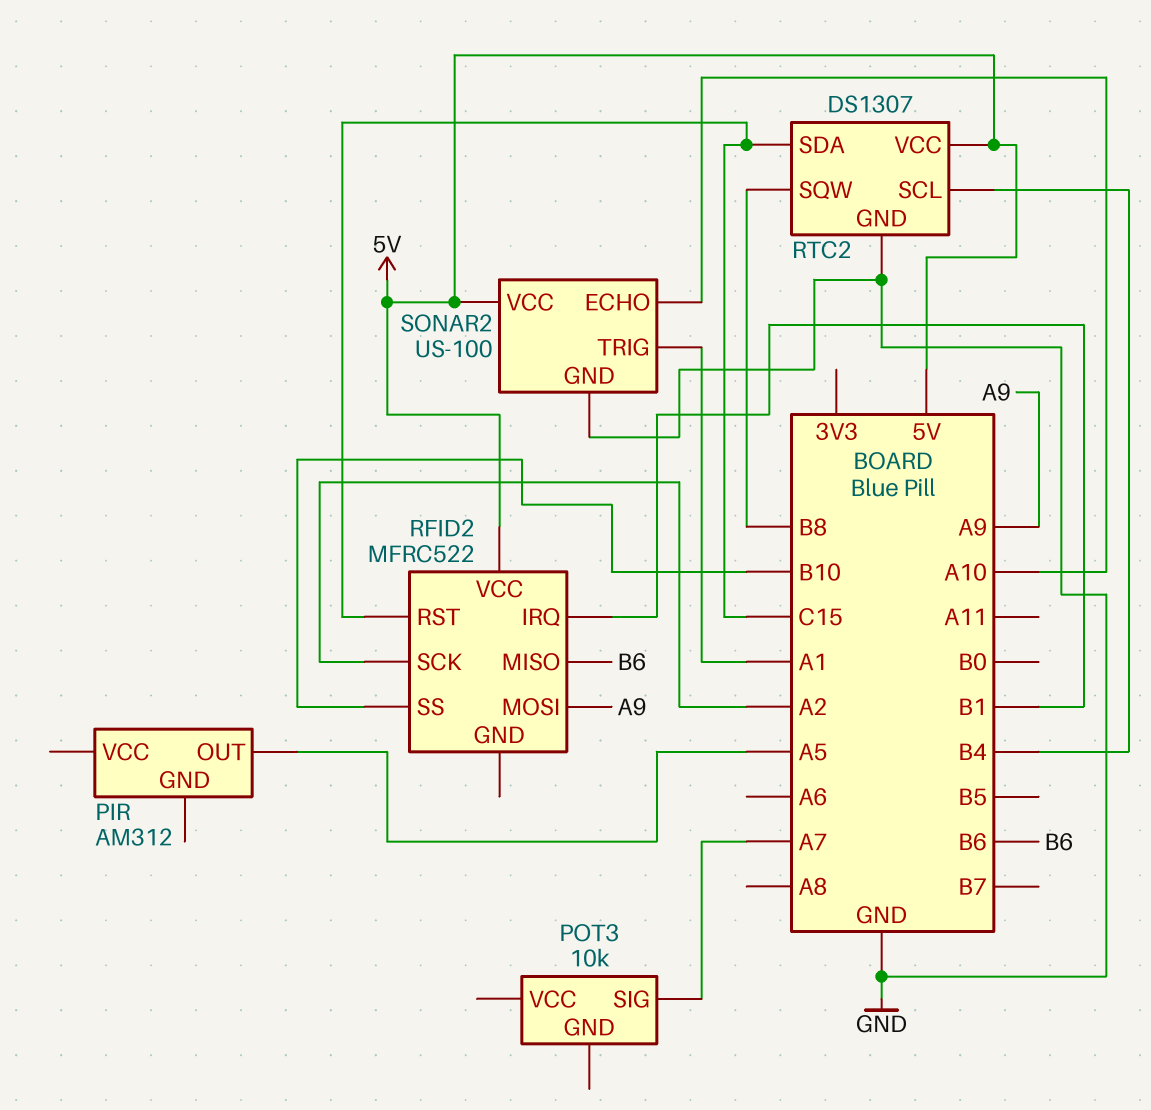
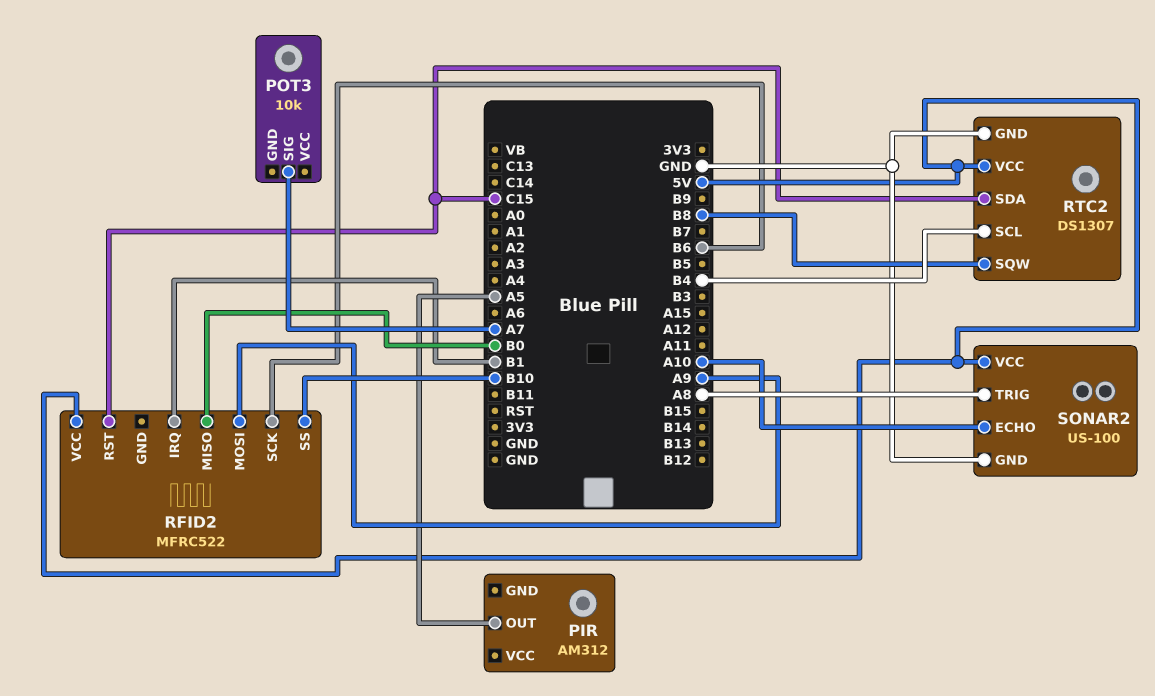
RFID2 pin MISO: B6 -> B0
RFID2 pin SCK: A2 -> B6
SONAR2 pin TRIG: A1 -> A8

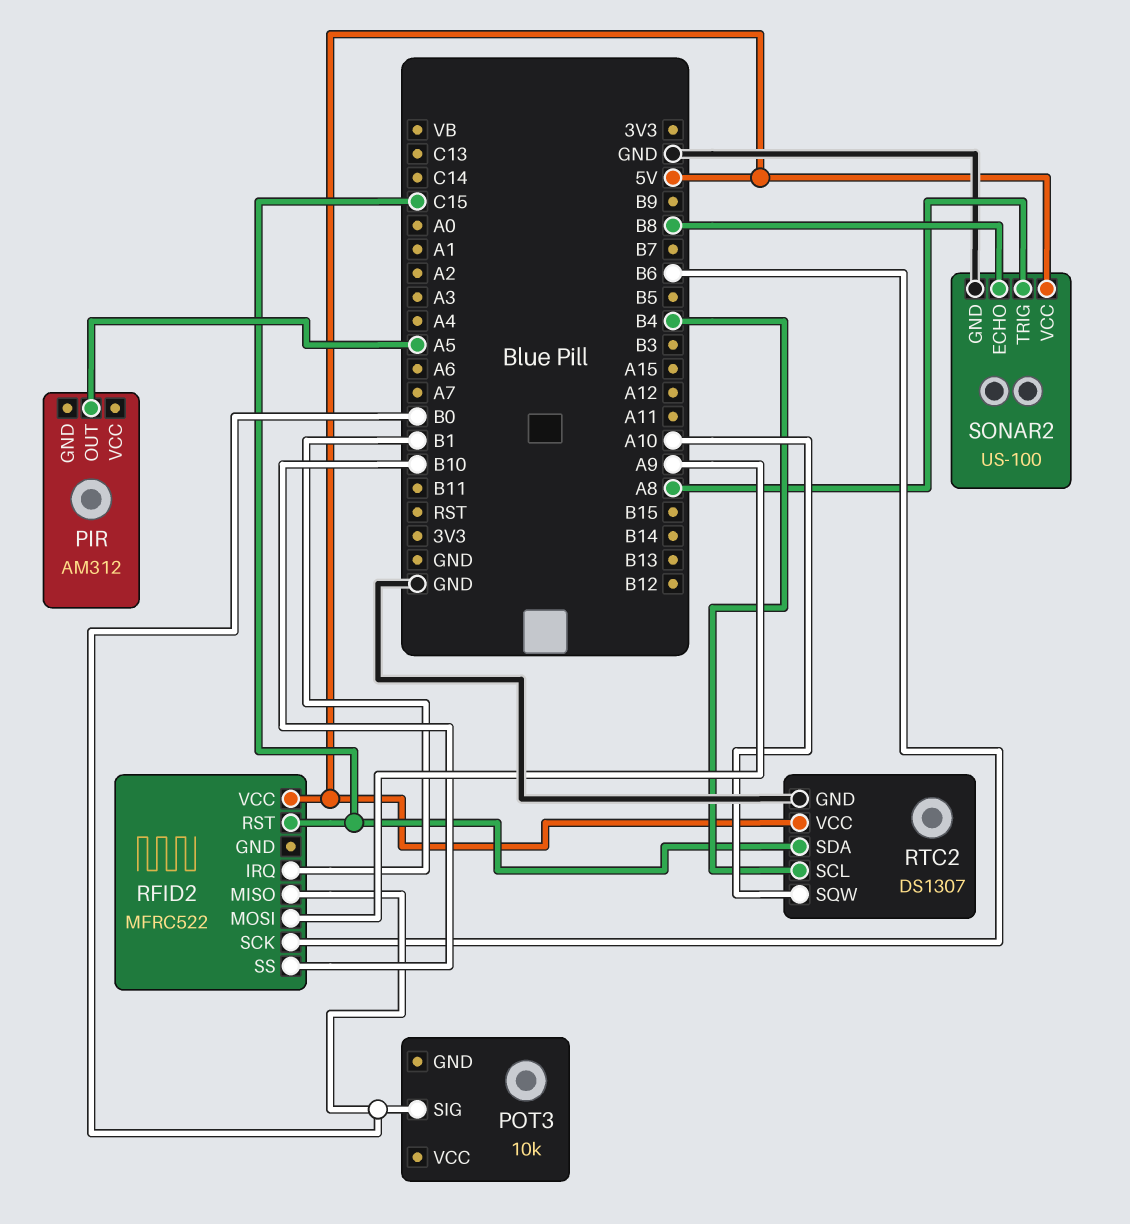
POT3 pin SIG: A7 -> B0
RTC2 pin SQW: B8 -> A10
SONAR2 pin ECHO: A10 -> B8

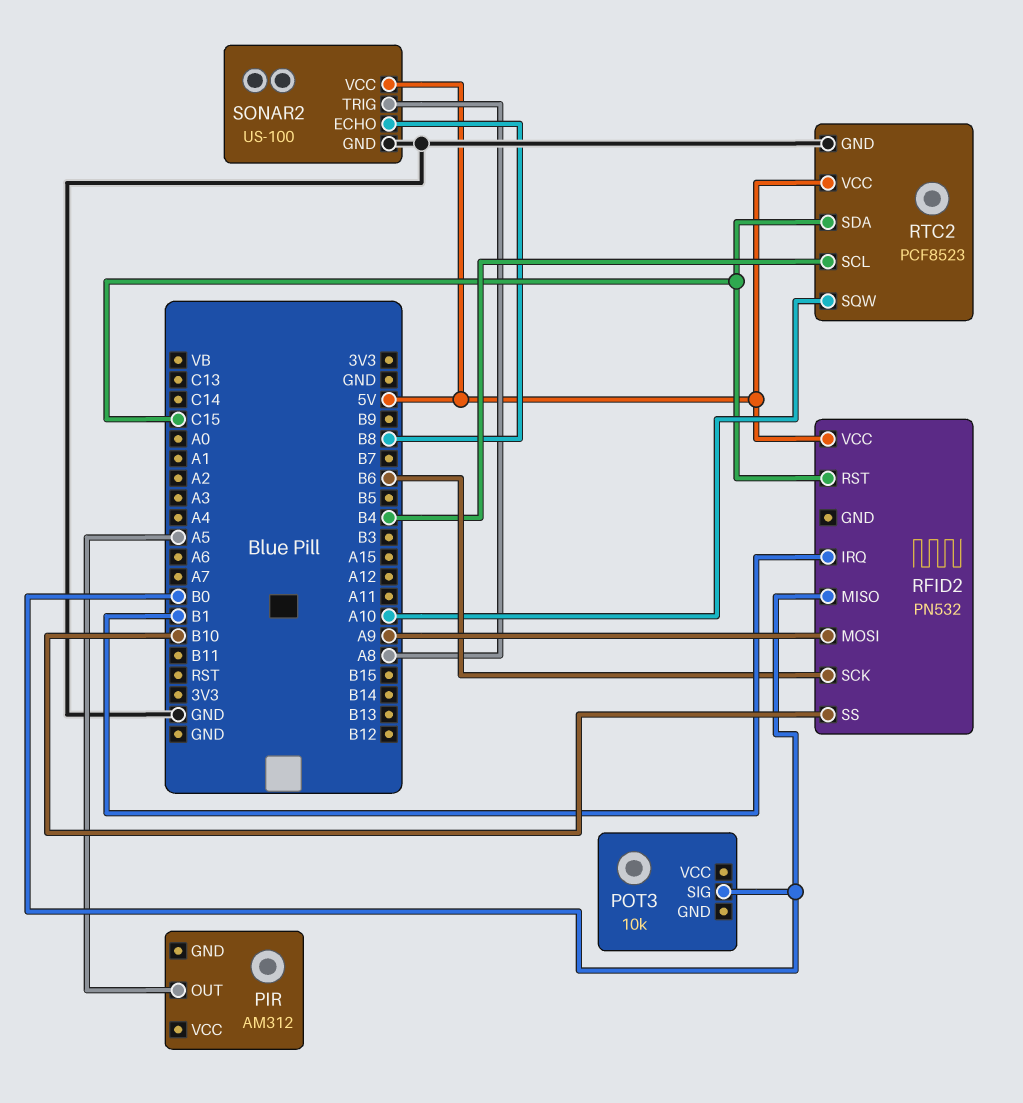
RFID2: MFRC522 -> PN532
RTC2: DS1307 -> PCF8523

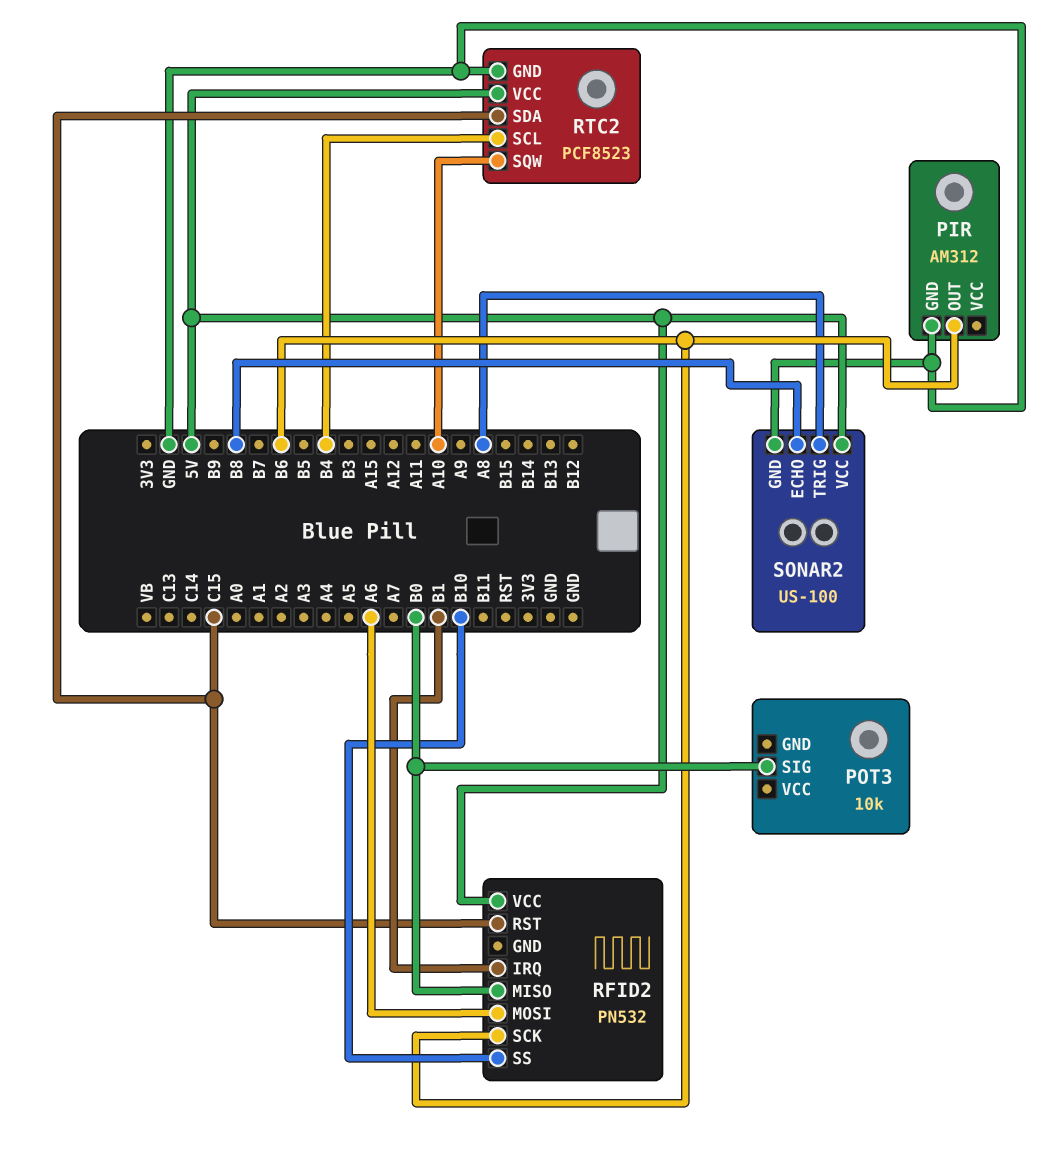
PIR pin GND: none -> GND
PIR pin OUT: A5 -> B6
RFID2 pin MOSI: A9 -> A6

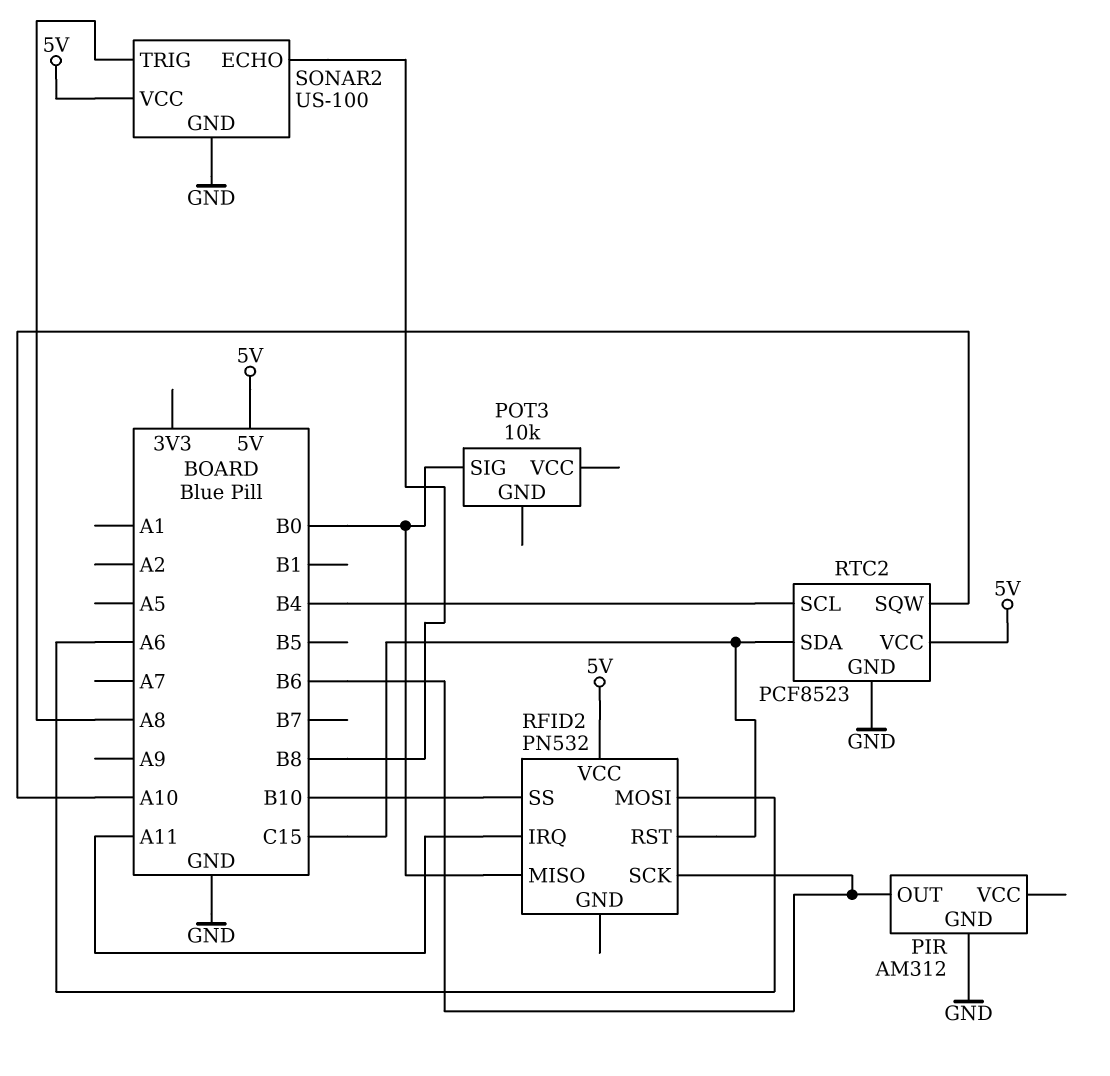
RFID2 pin IRQ: B1 -> A11

